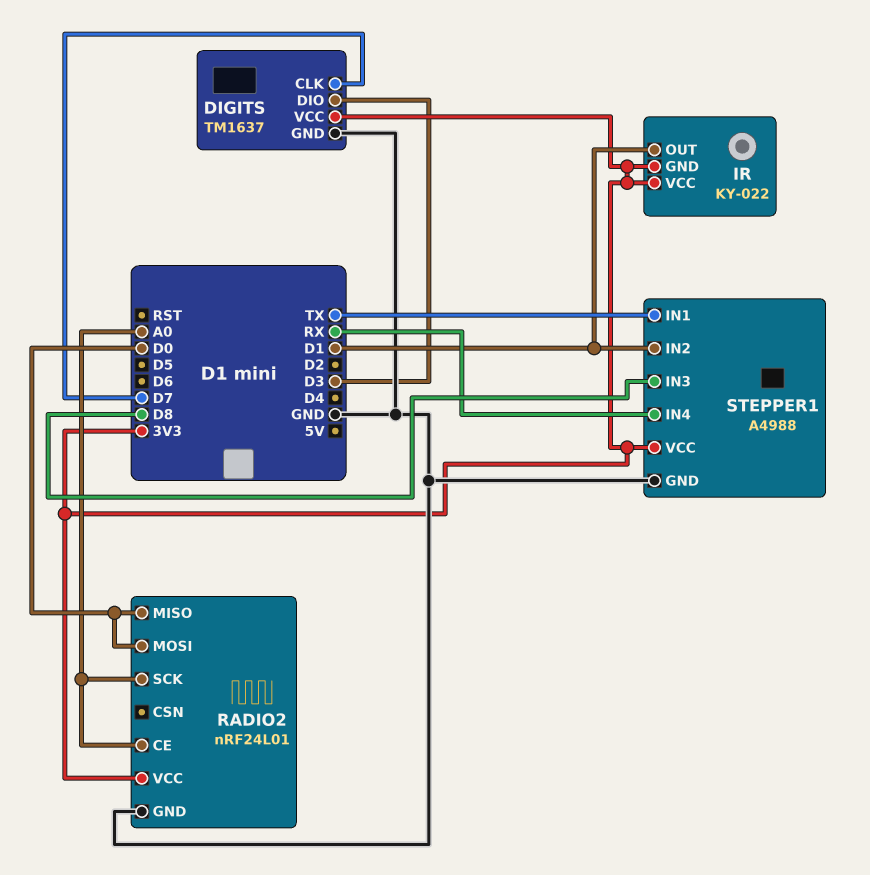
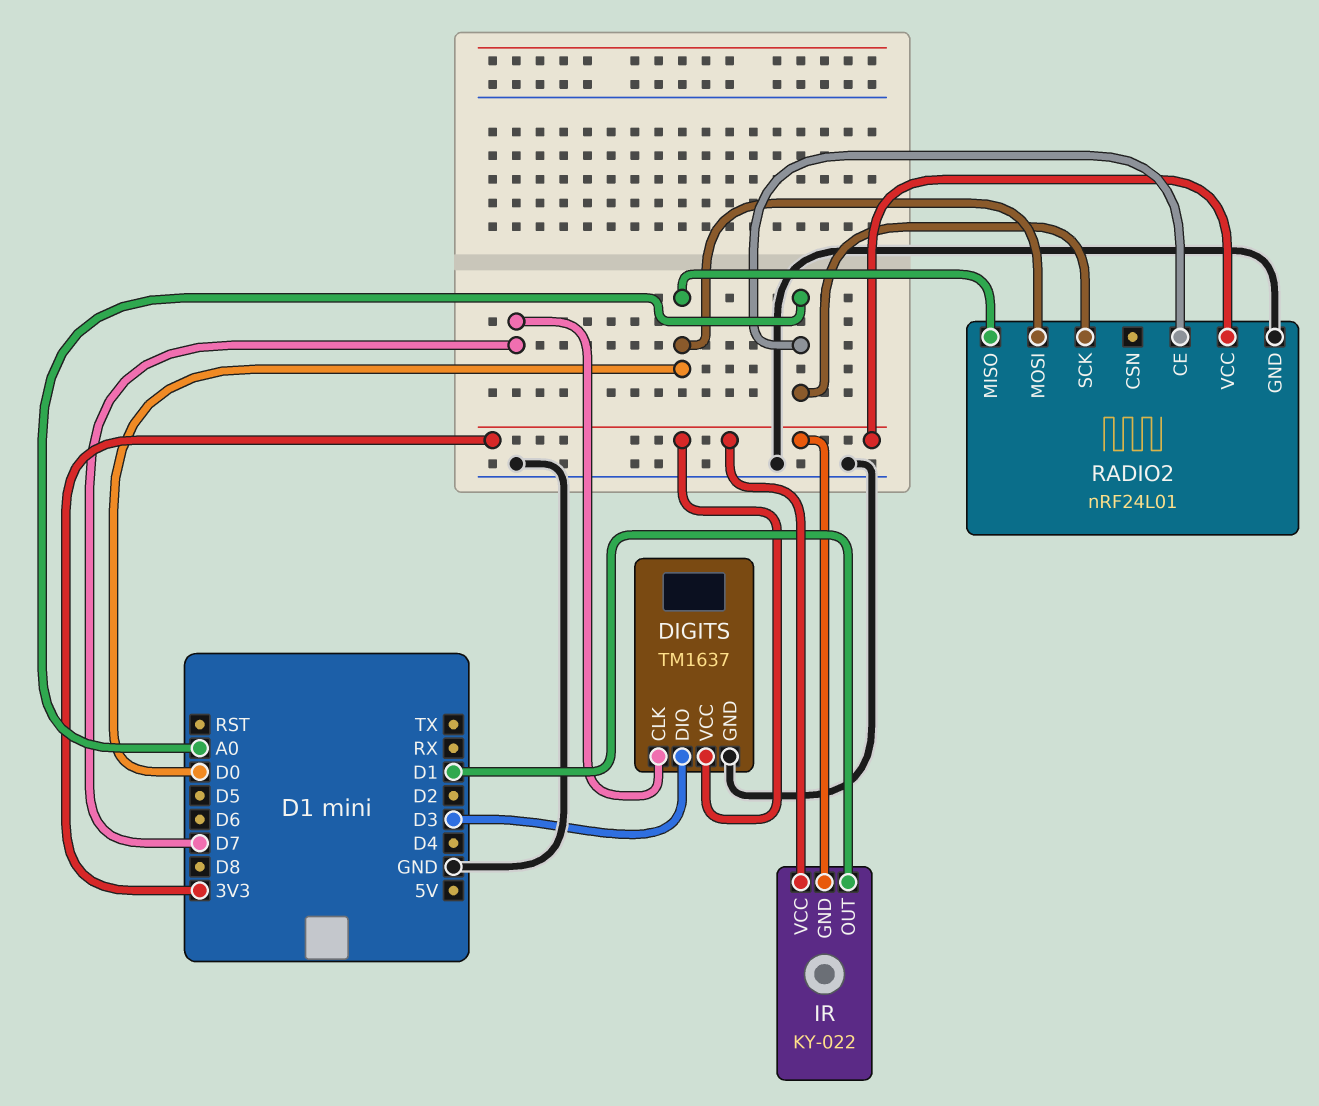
STEPPER1: A4988 -> none
STEPPER1 pin GND: GND -> none
STEPPER1 pin IN1: TX -> none
STEPPER1 pin IN2: D1 -> none
STEPPER1 pin IN3: D8 -> none
STEPPER1 pin IN4: RX -> none
STEPPER1 pin VCC: 3V3 -> none

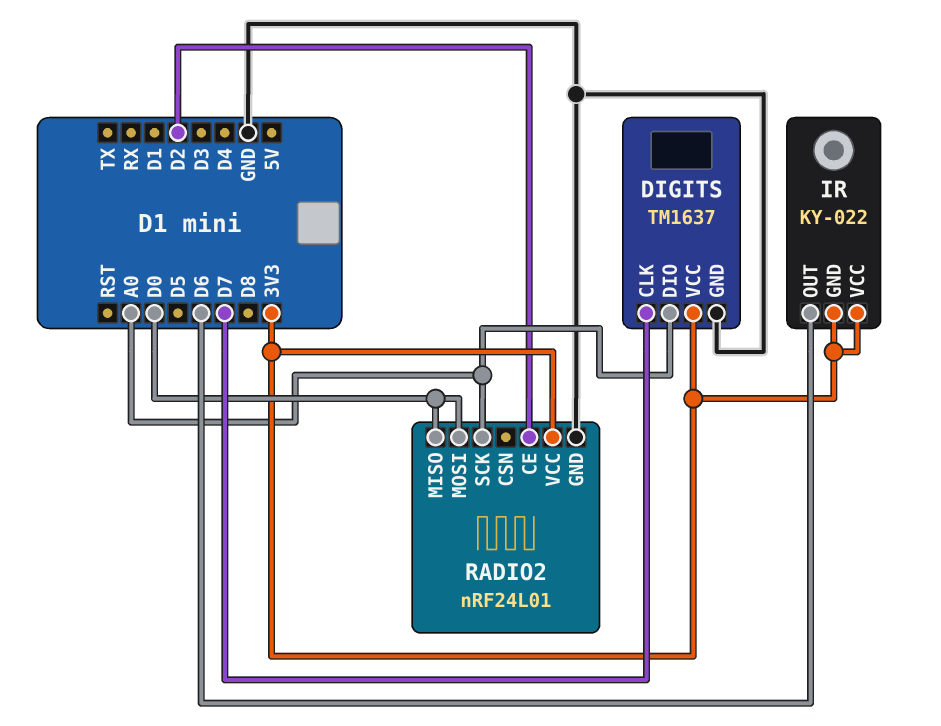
DIGITS pin DIO: D3 -> A0
IR pin OUT: D1 -> D6
RADIO2 pin CE: A0 -> D2

